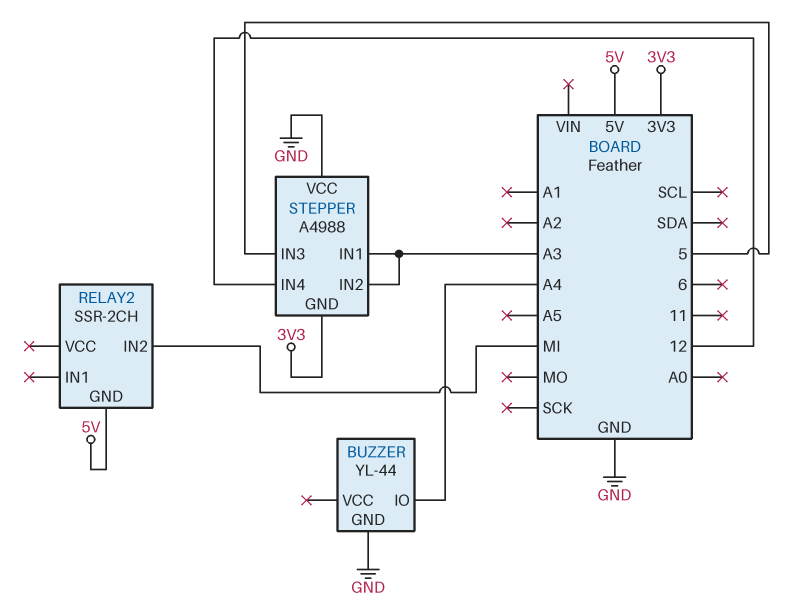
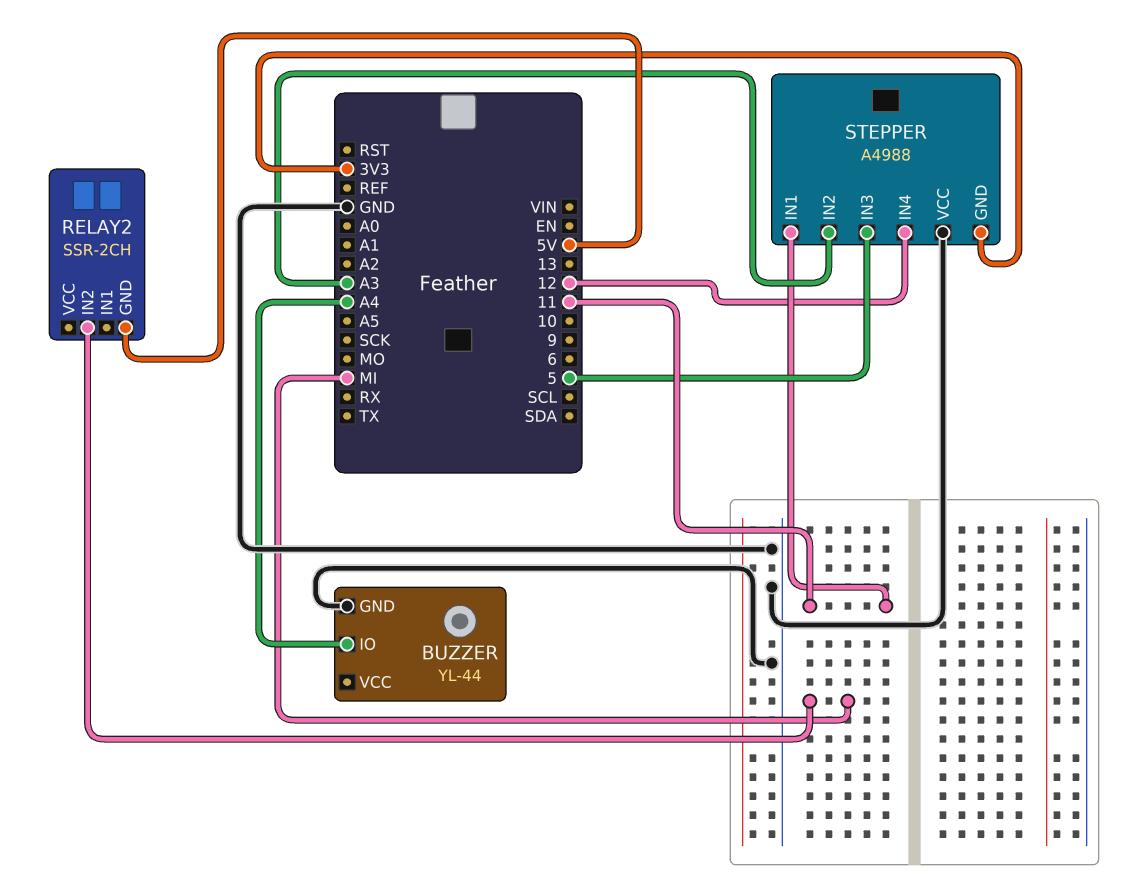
STEPPER pin IN1: A3 -> 11

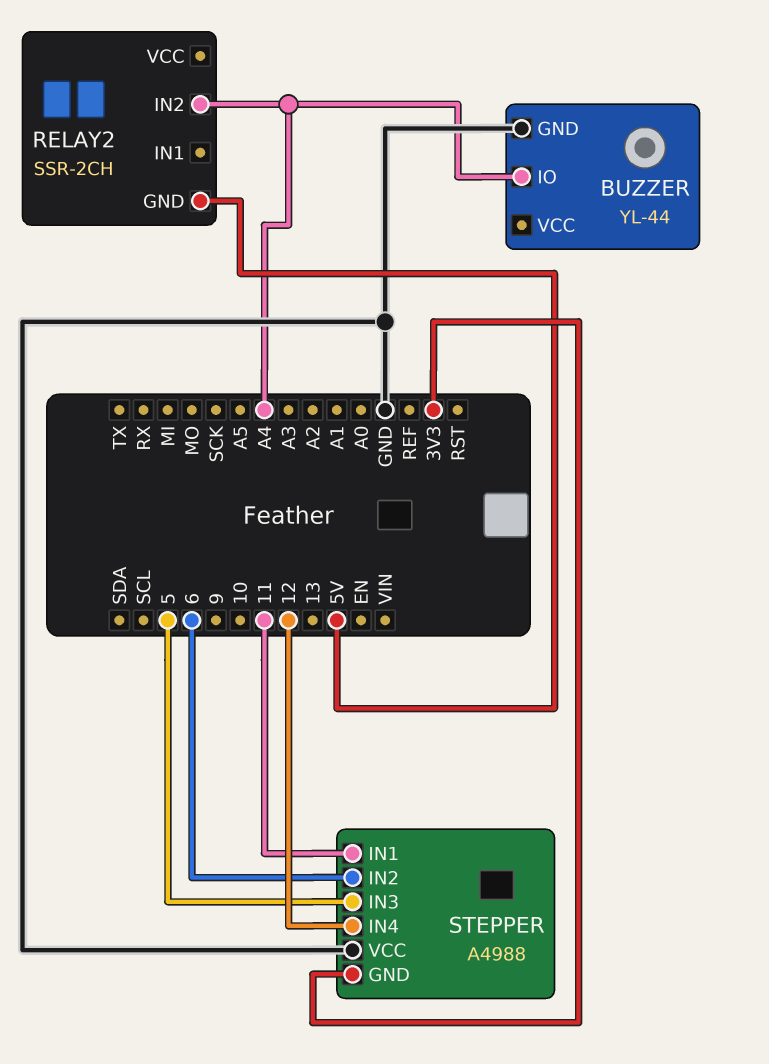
RELAY2 pin IN2: MI -> A4
STEPPER pin IN2: A3 -> 6

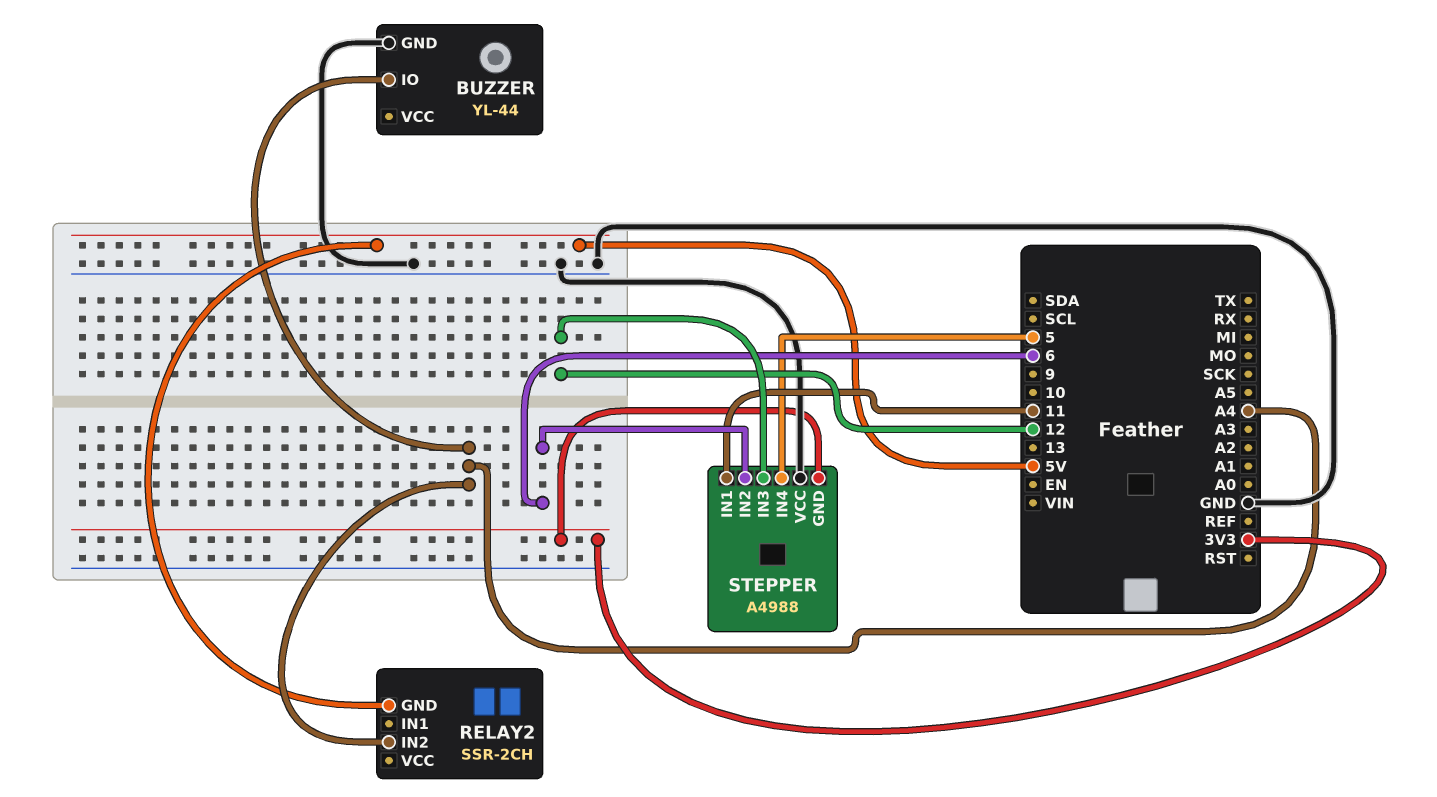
STEPPER pin IN3: 5 -> 12
STEPPER pin IN4: 12 -> 5

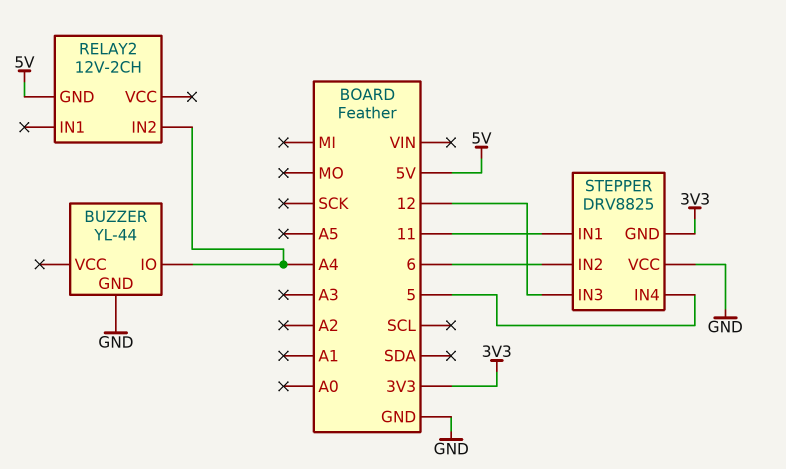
RELAY2: SSR-2CH -> 12V-2CH
STEPPER: A4988 -> DRV8825

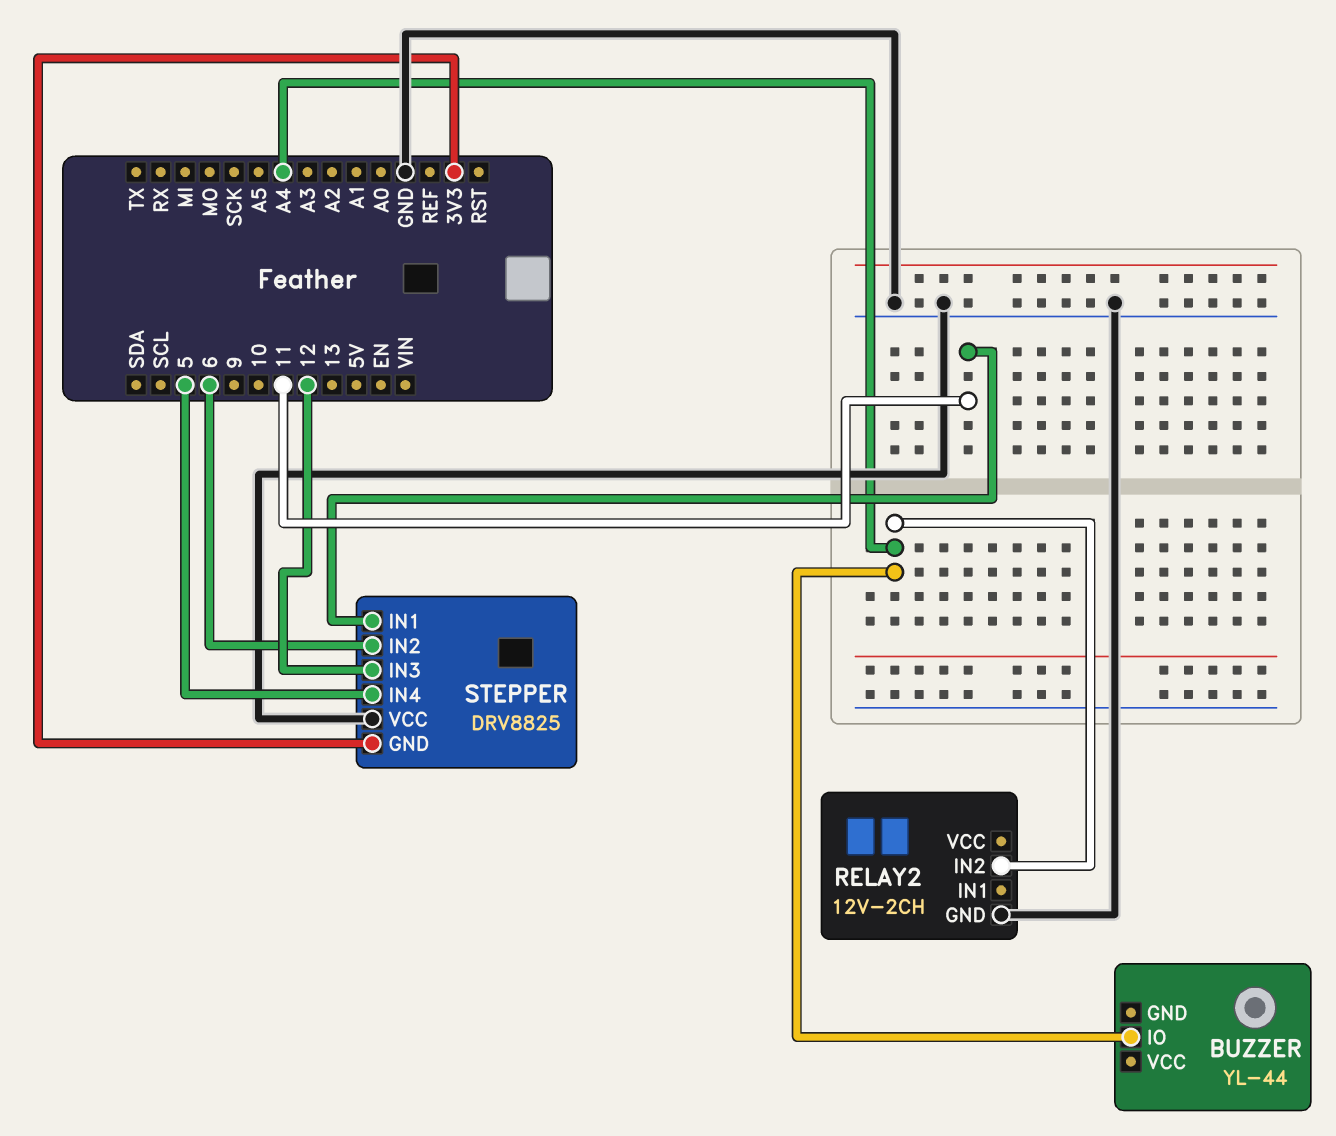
BUZZER pin GND: GND -> none
RELAY2 pin GND: 5V -> GND

